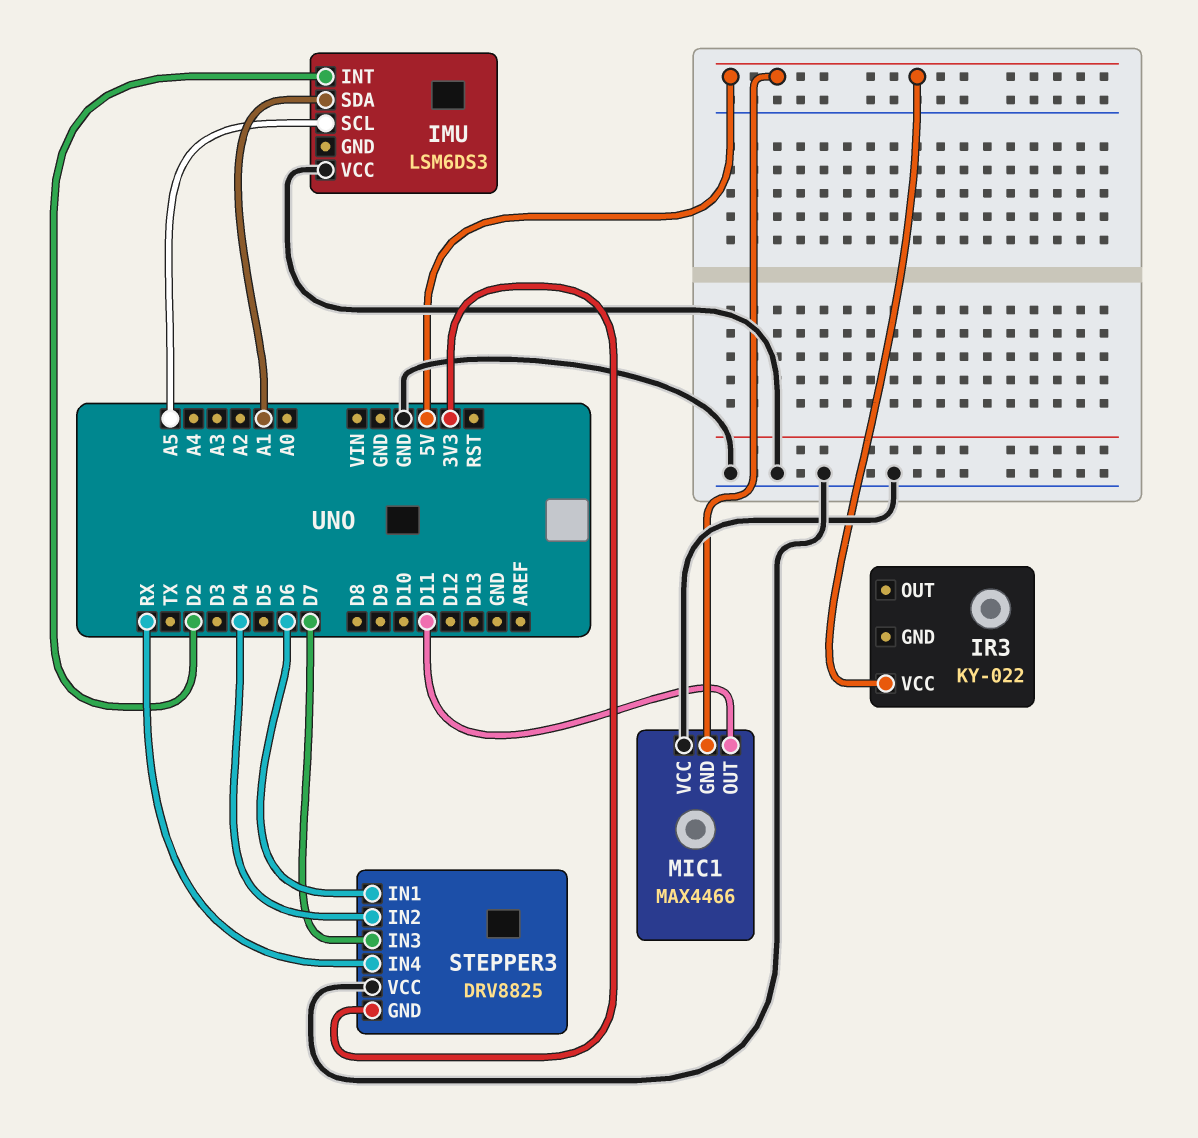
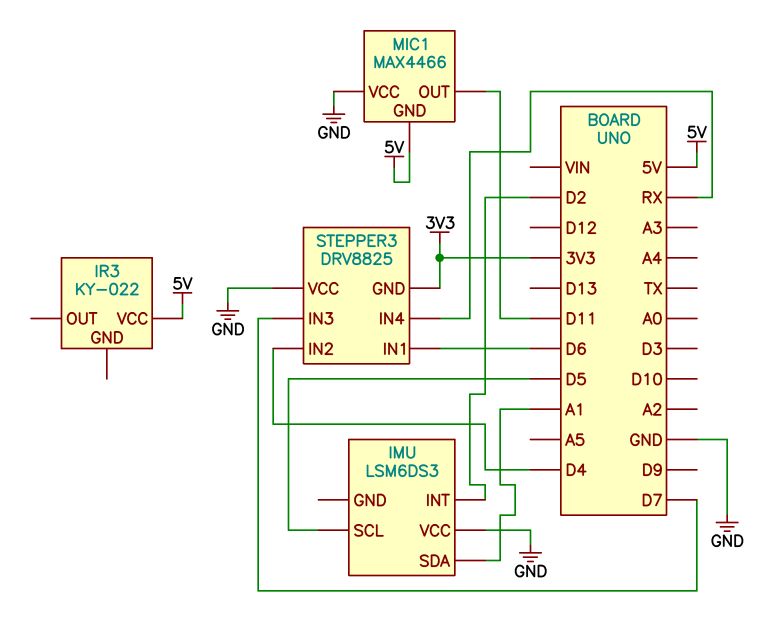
IMU pin SCL: A5 -> D5

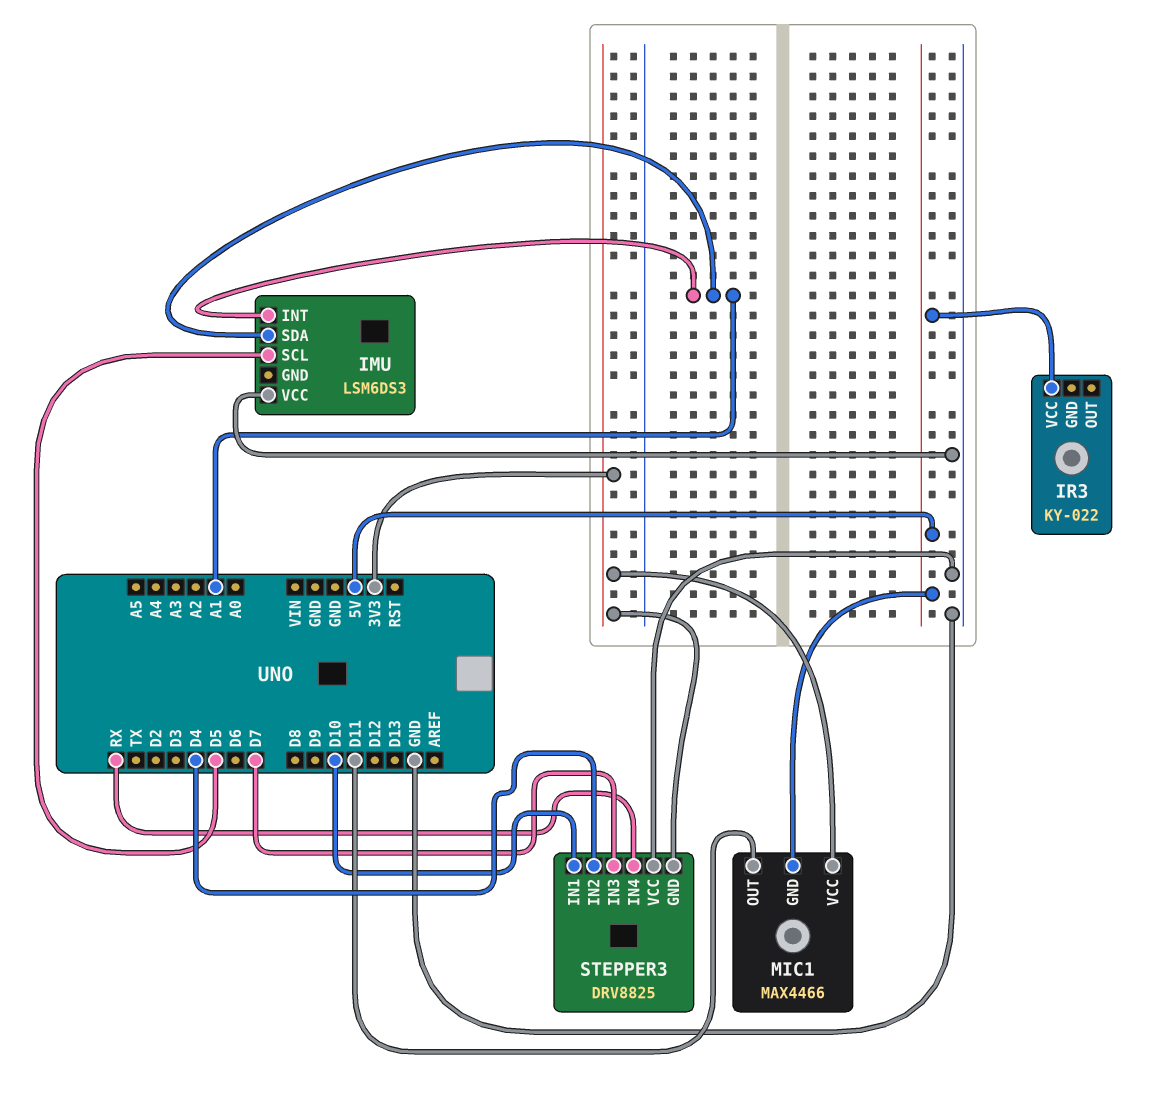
IMU pin INT: D2 -> A1
MIC1 pin VCC: GND -> 3V3
STEPPER3 pin IN1: D6 -> D10

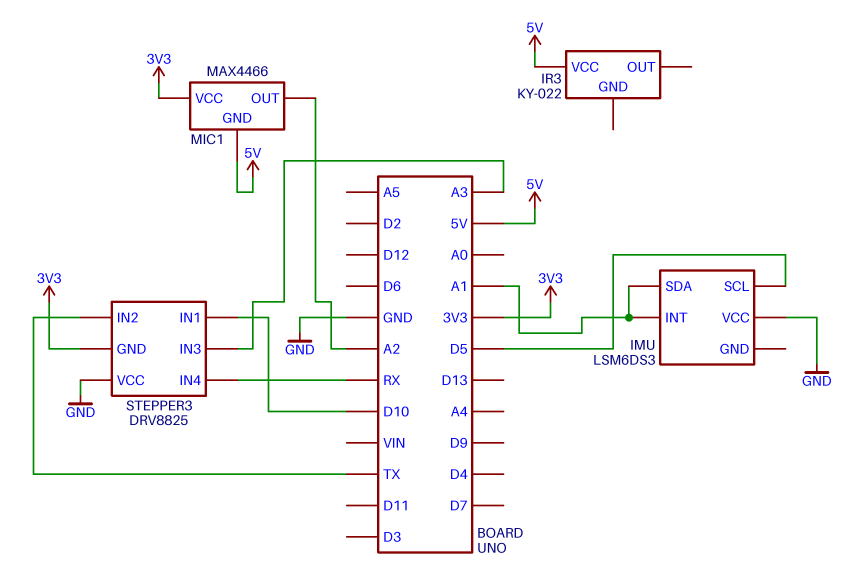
MIC1 pin OUT: D11 -> A2
STEPPER3 pin IN2: D4 -> TX
STEPPER3 pin IN3: D7 -> A3

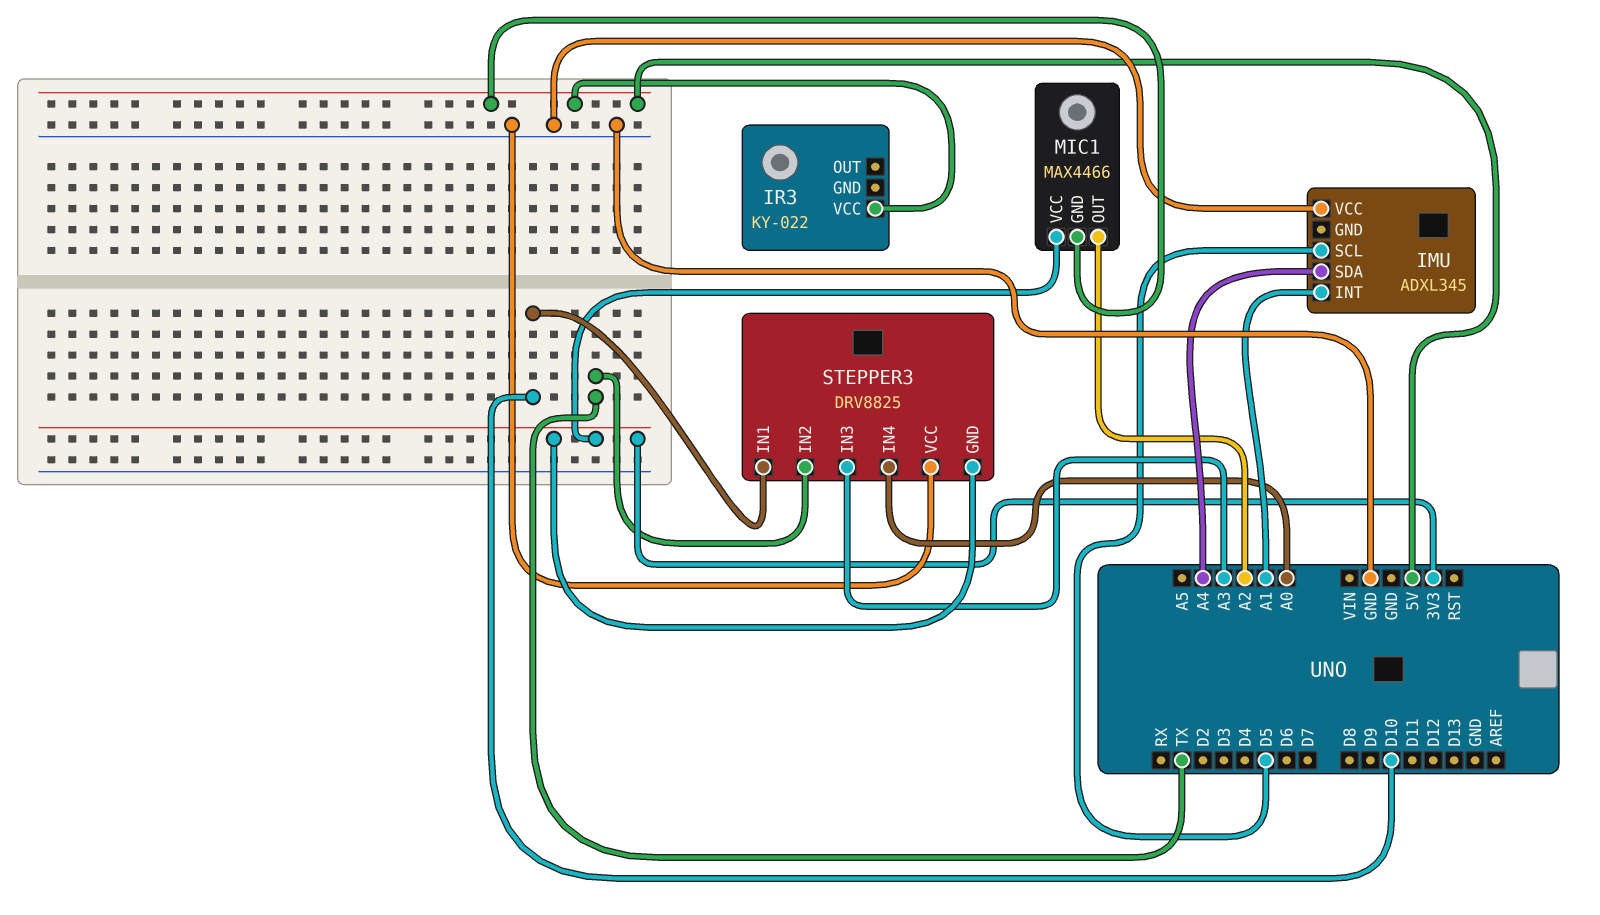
IMU: LSM6DS3 -> ADXL345
IMU pin SDA: A1 -> A4
STEPPER3 pin IN4: RX -> A0

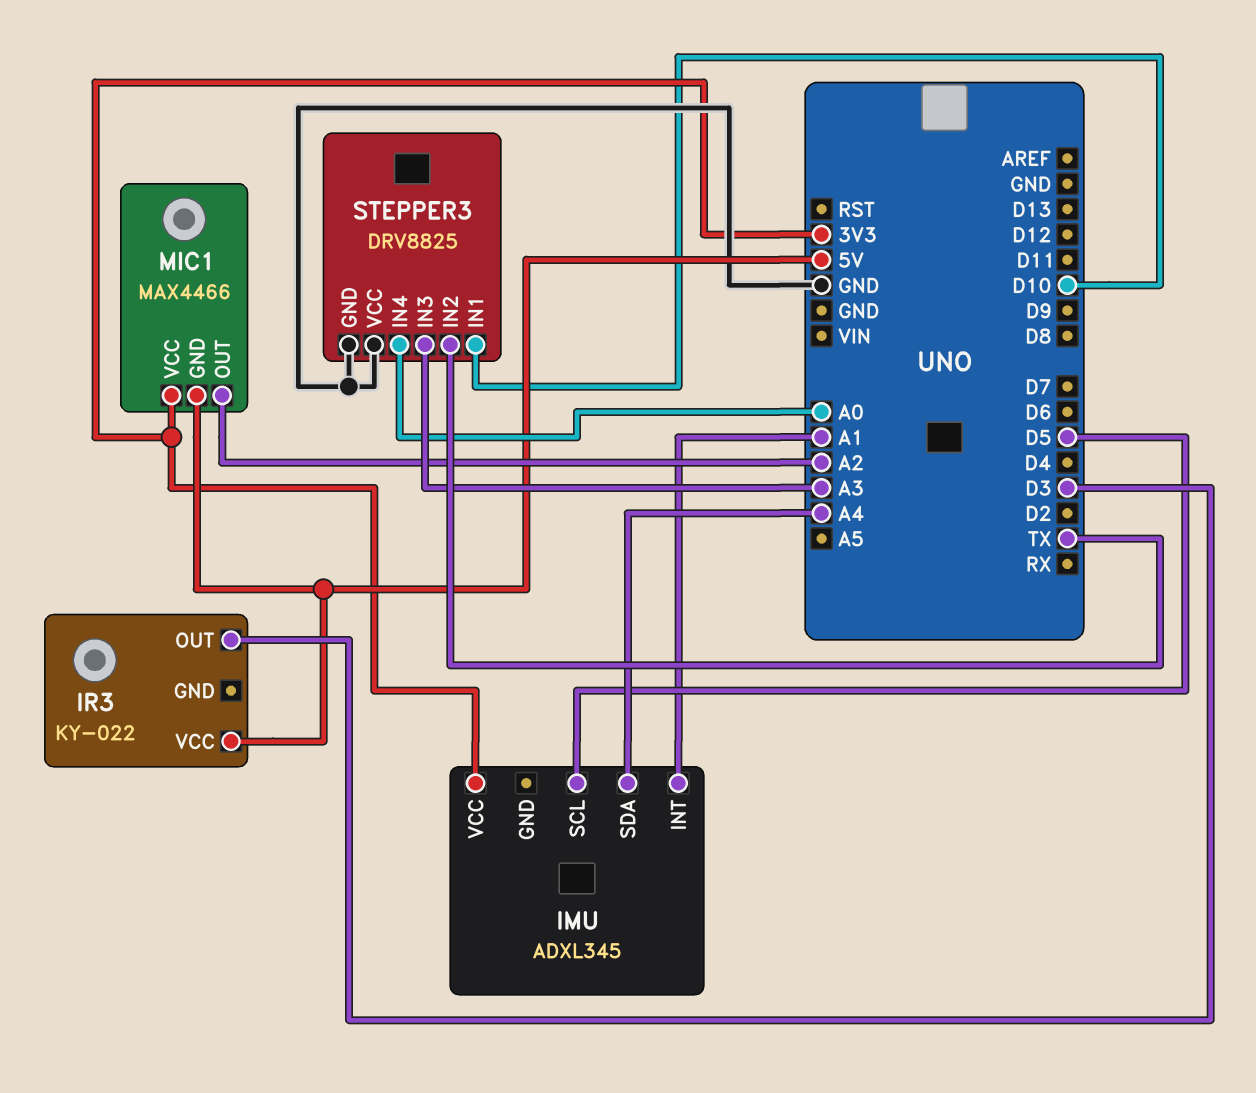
IMU pin VCC: GND -> 3V3
IR3 pin OUT: none -> D3
STEPPER3 pin GND: 3V3 -> GND

